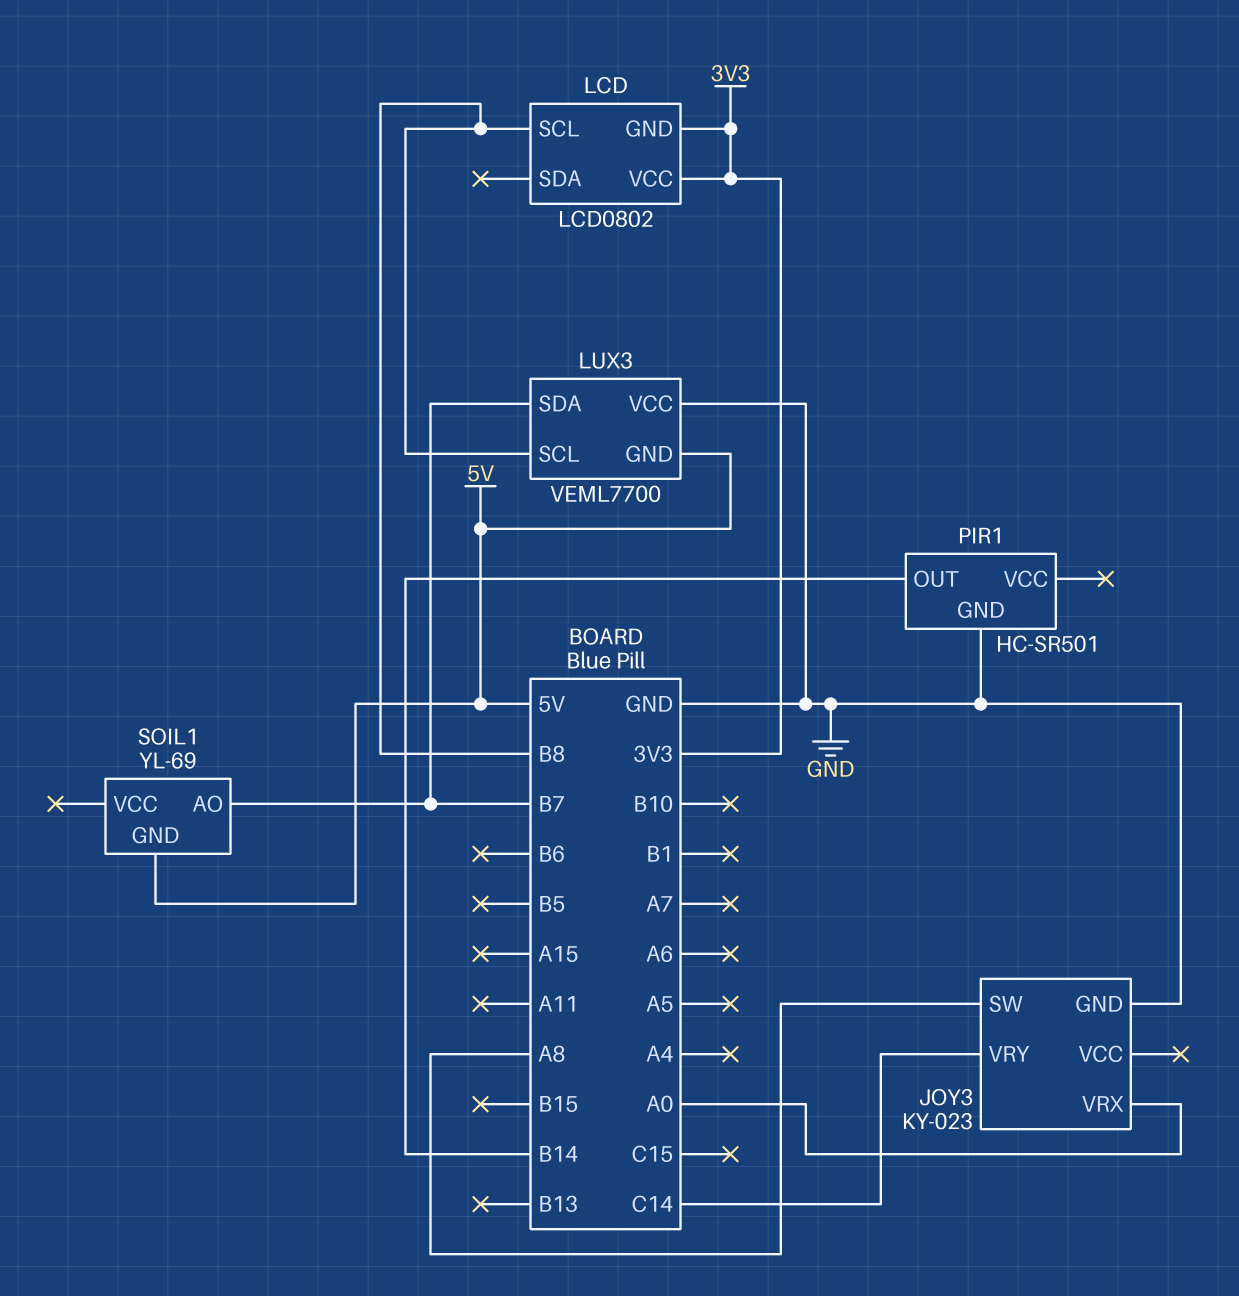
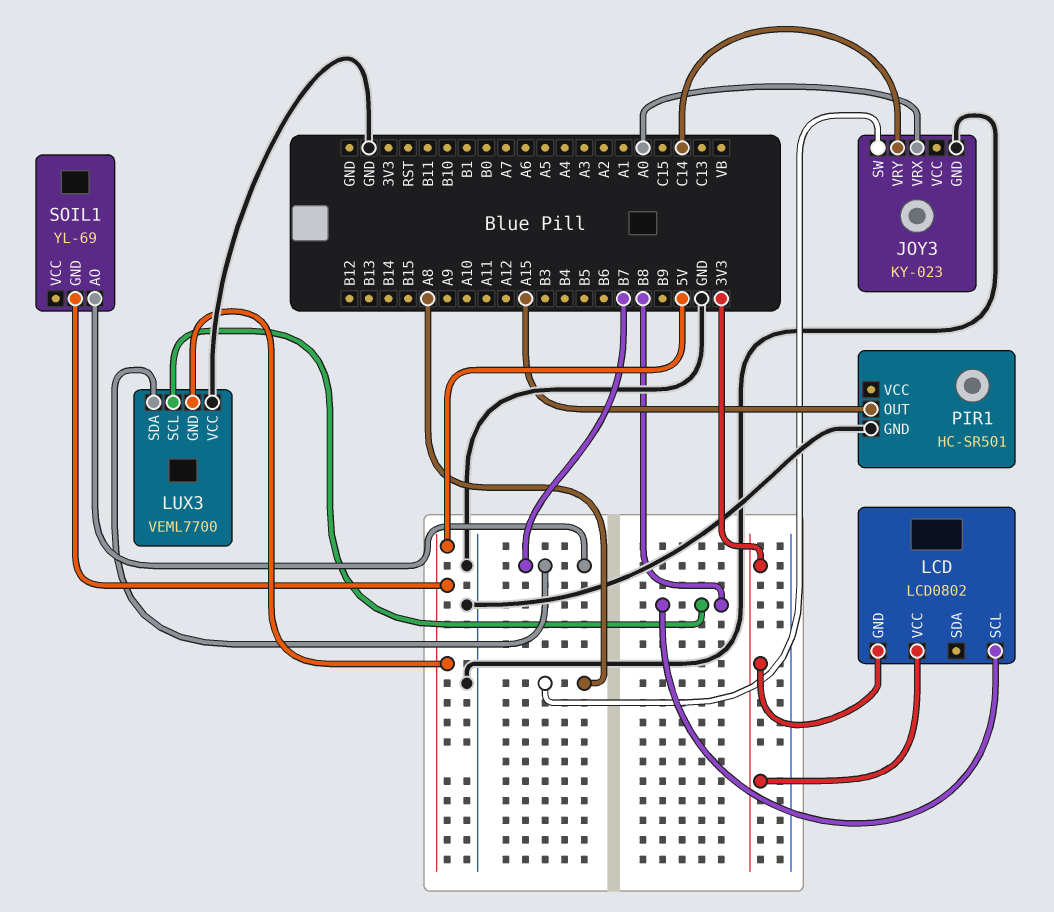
PIR1 pin OUT: B14 -> A15

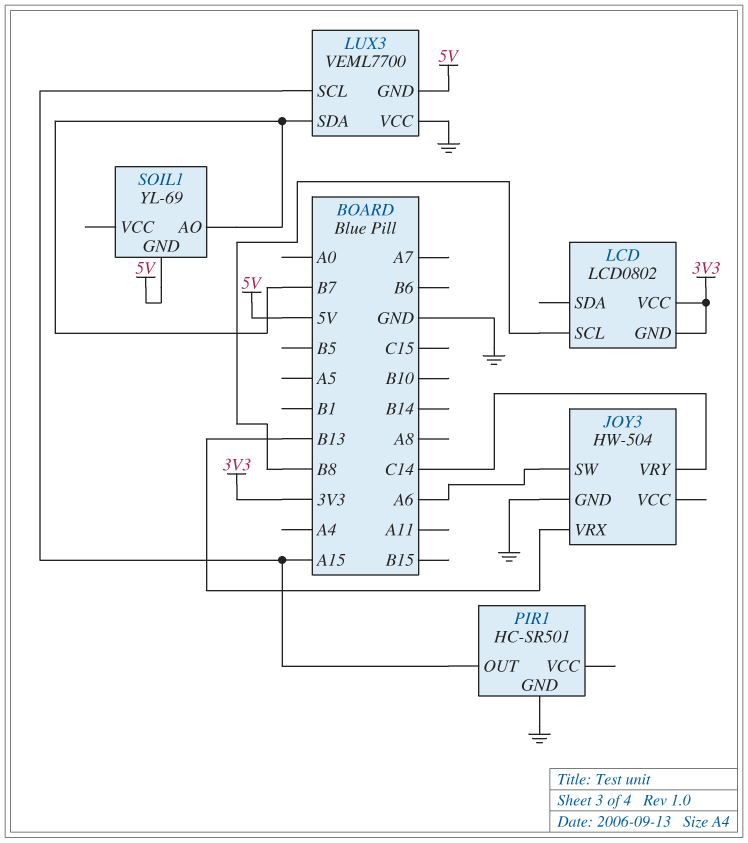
JOY3: KY-023 -> HW-504
JOY3 pin SW: A8 -> A6
JOY3 pin VRX: A0 -> B13
LUX3 pin SCL: B8 -> A15

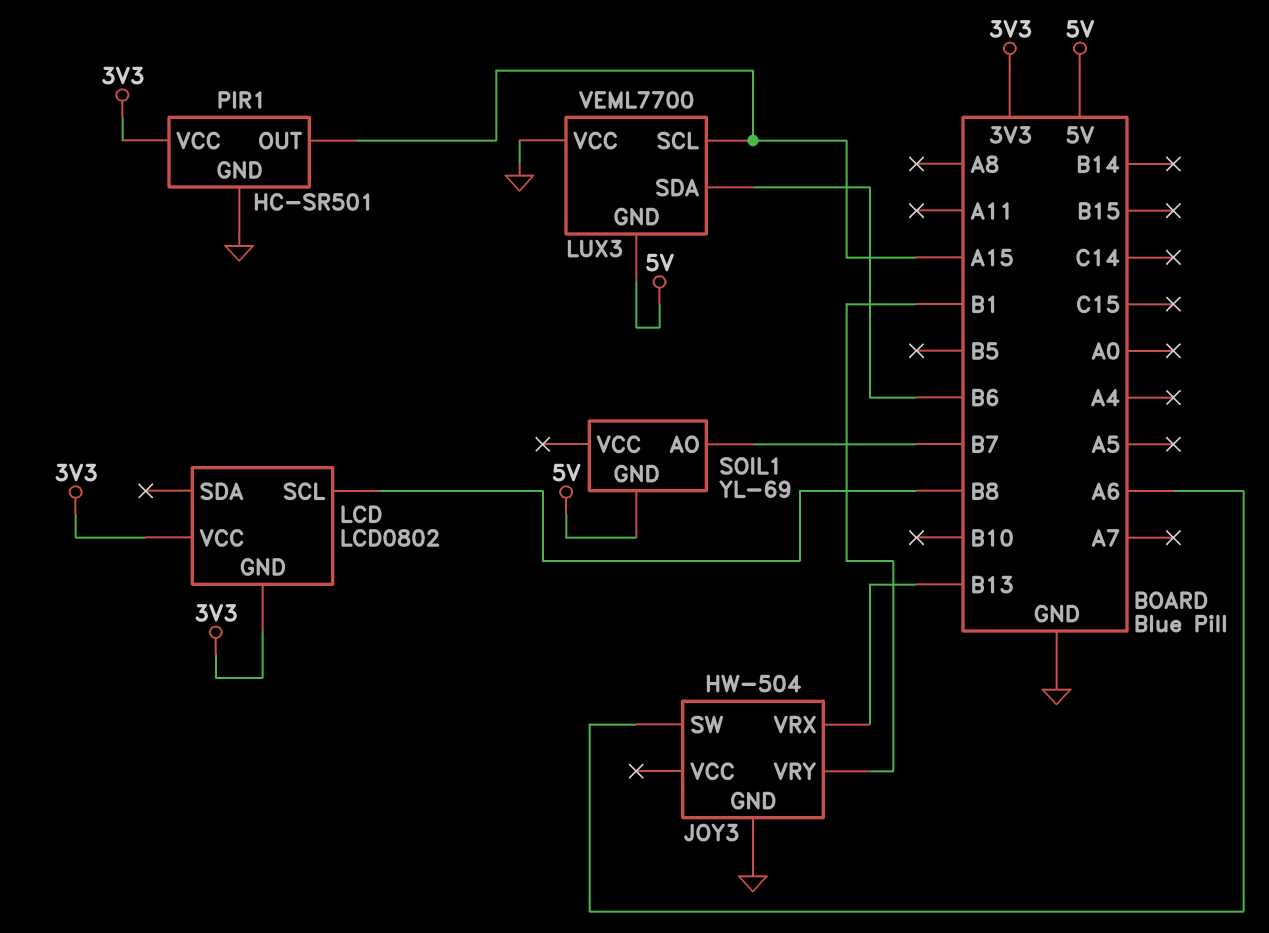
JOY3 pin VRY: C14 -> B1
LUX3 pin SDA: B7 -> B6
PIR1 pin VCC: none -> 3V3

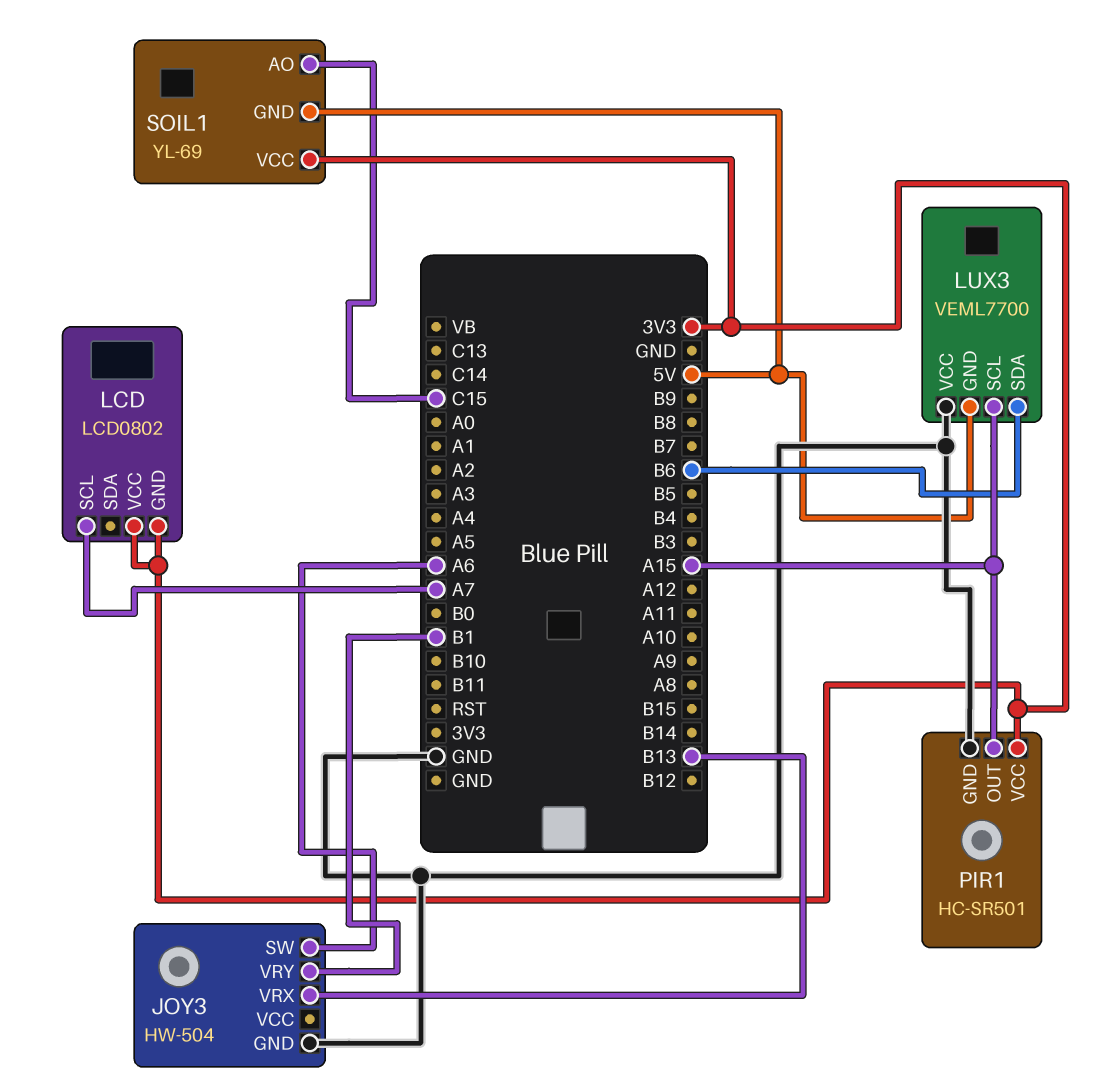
LCD pin SCL: B8 -> A7
SOIL1 pin AO: B7 -> C15
SOIL1 pin VCC: none -> 3V3

